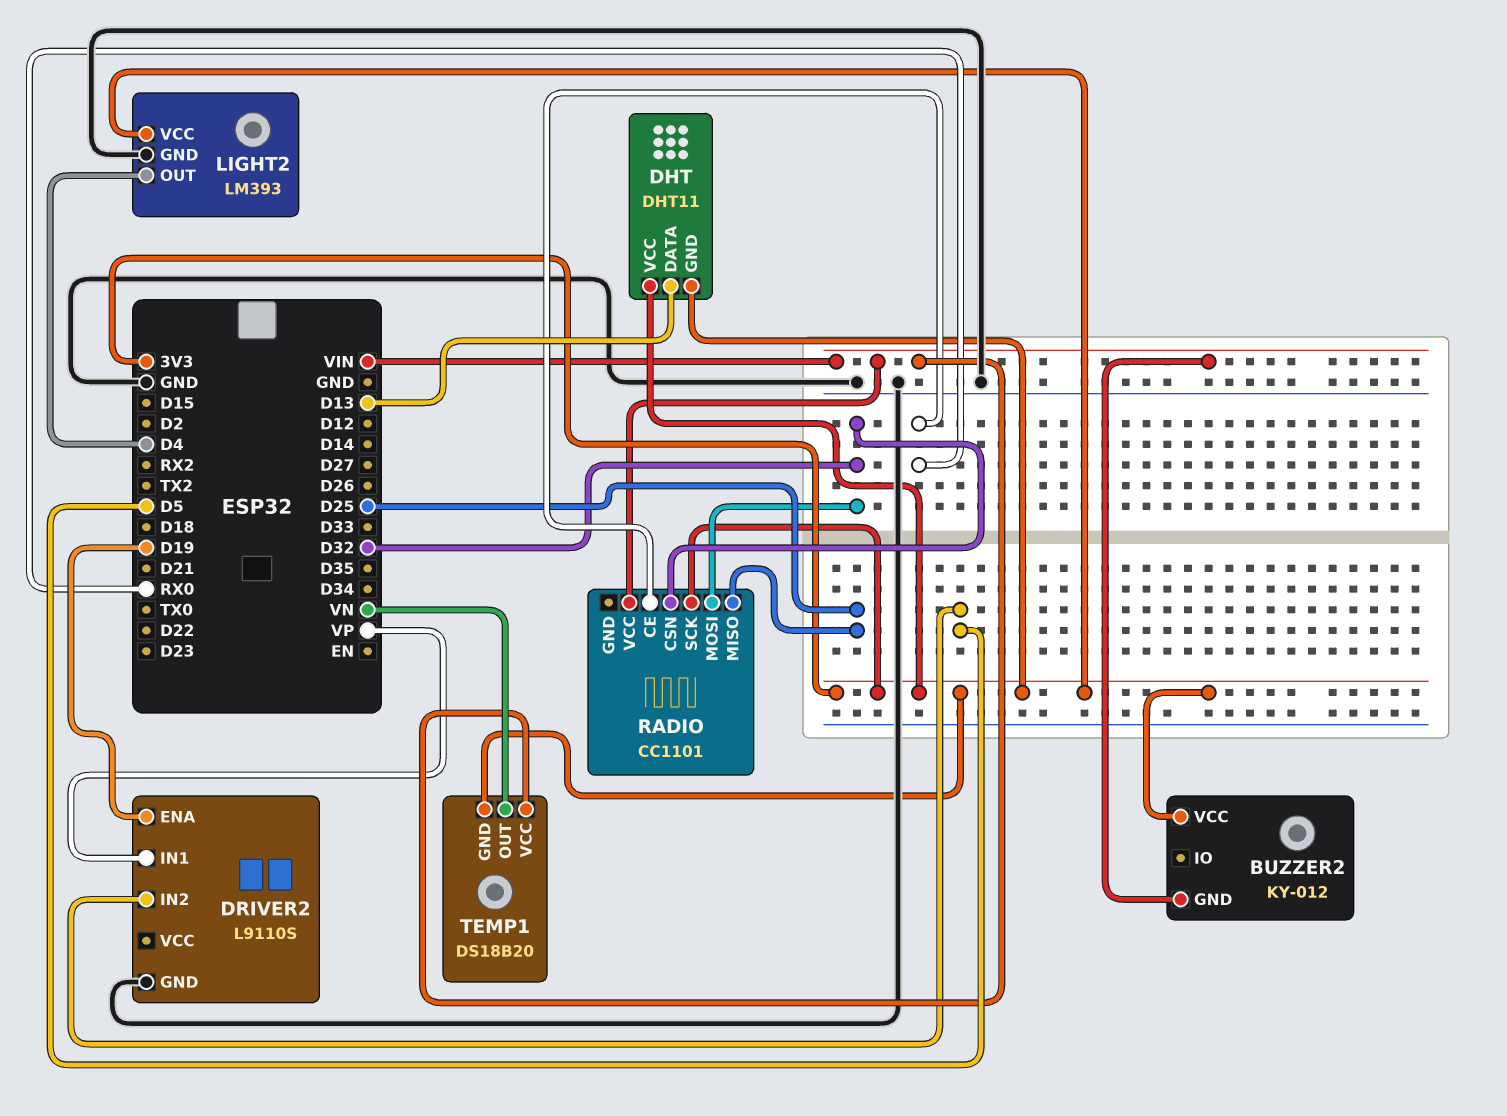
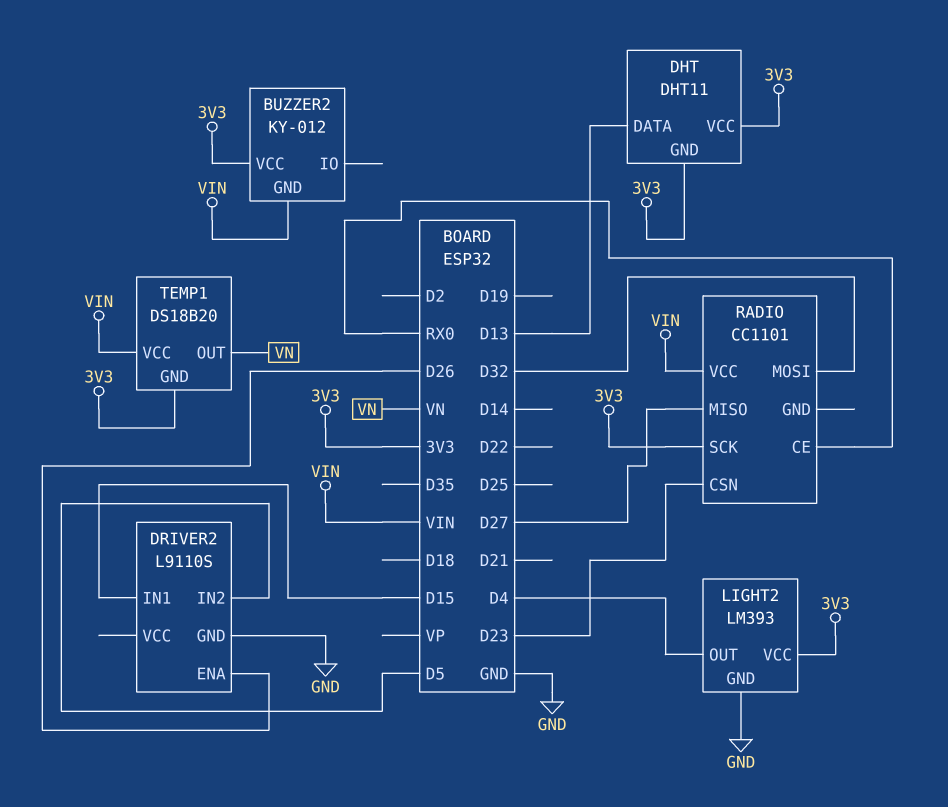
DRIVER2 pin ENA: D19 -> D26
DRIVER2 pin IN1: VP -> D15
RADIO pin CSN: D32 -> D23
RADIO pin MISO: D25 -> D27

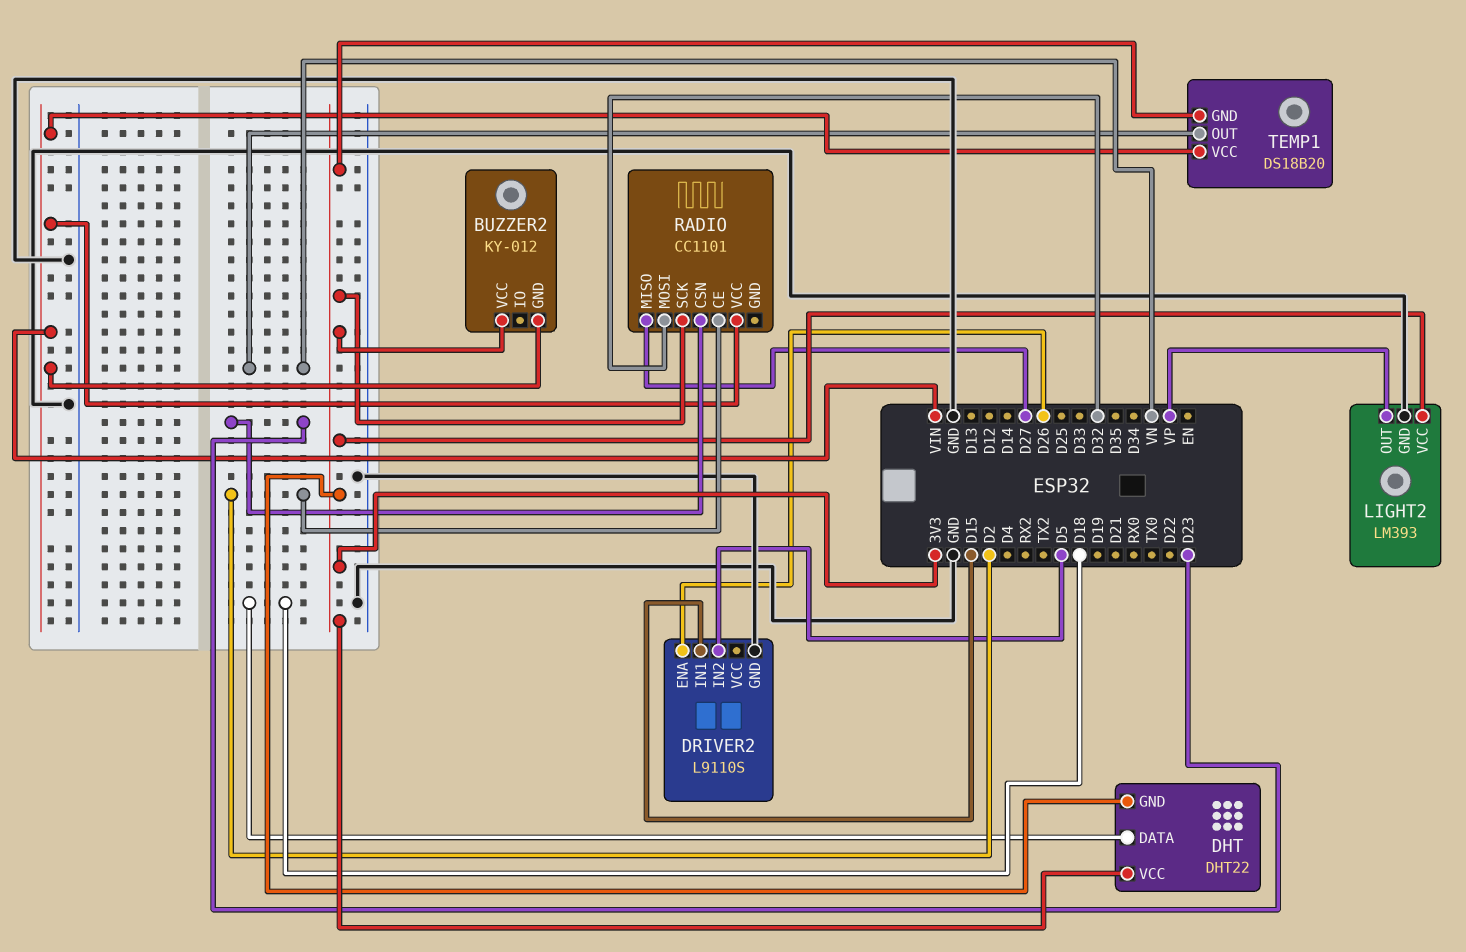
DHT: DHT11 -> DHT22
DHT pin DATA: D13 -> D18
LIGHT2 pin OUT: D4 -> VP
RADIO pin CE: RX0 -> D2

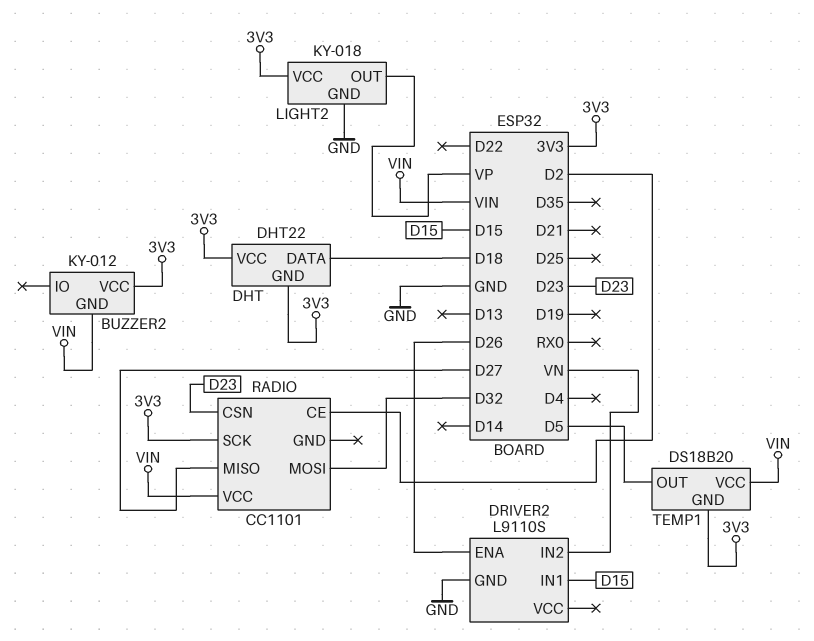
DRIVER2 pin IN2: D5 -> VN
LIGHT2: LM393 -> KY-018
TEMP1 pin OUT: VN -> D5

